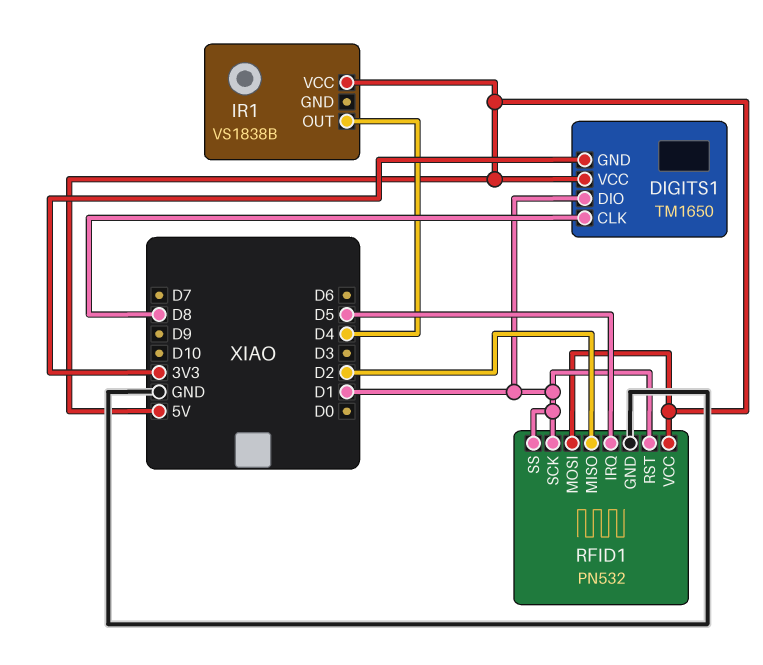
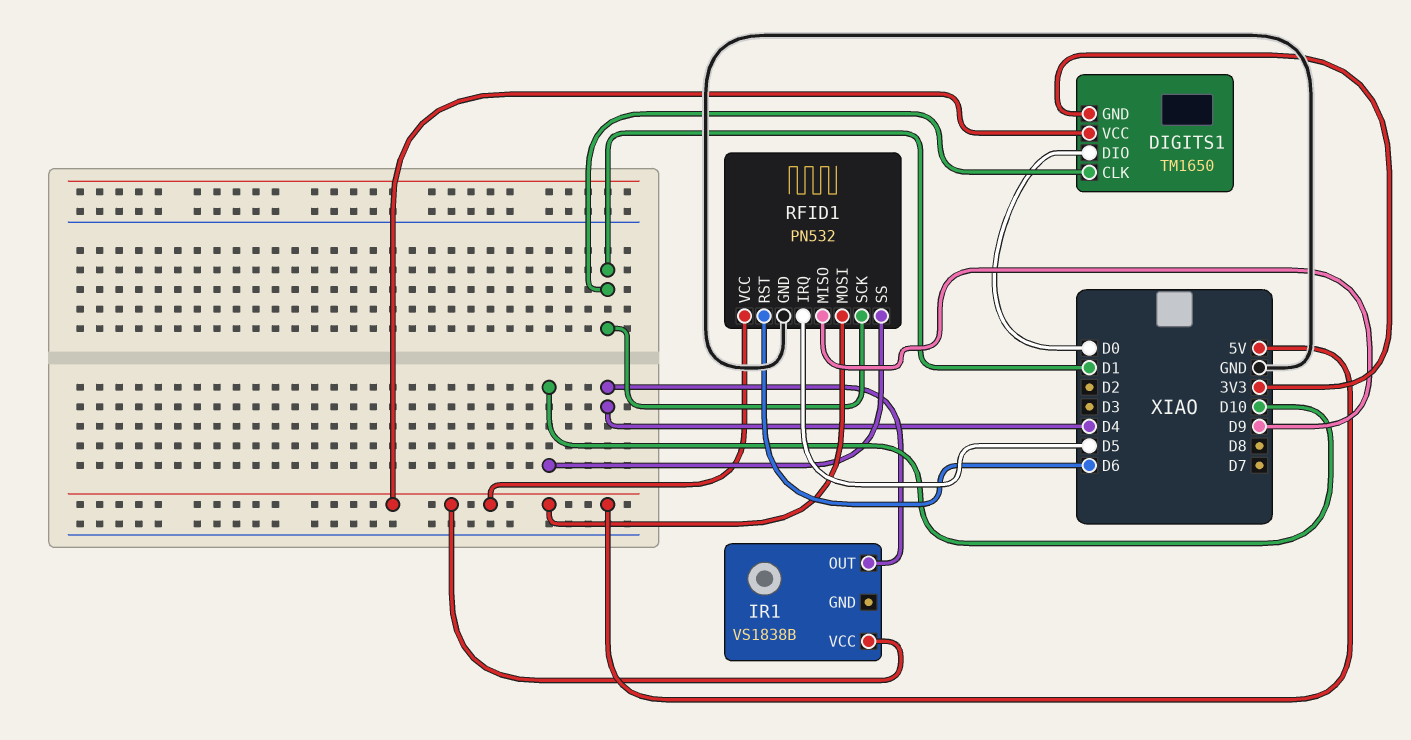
DIGITS1 pin CLK: D8 -> D1
DIGITS1 pin DIO: D1 -> D0
RFID1 pin MISO: D2 -> D9
RFID1 pin RST: D1 -> D6
RFID1 pin SS: D1 -> D10

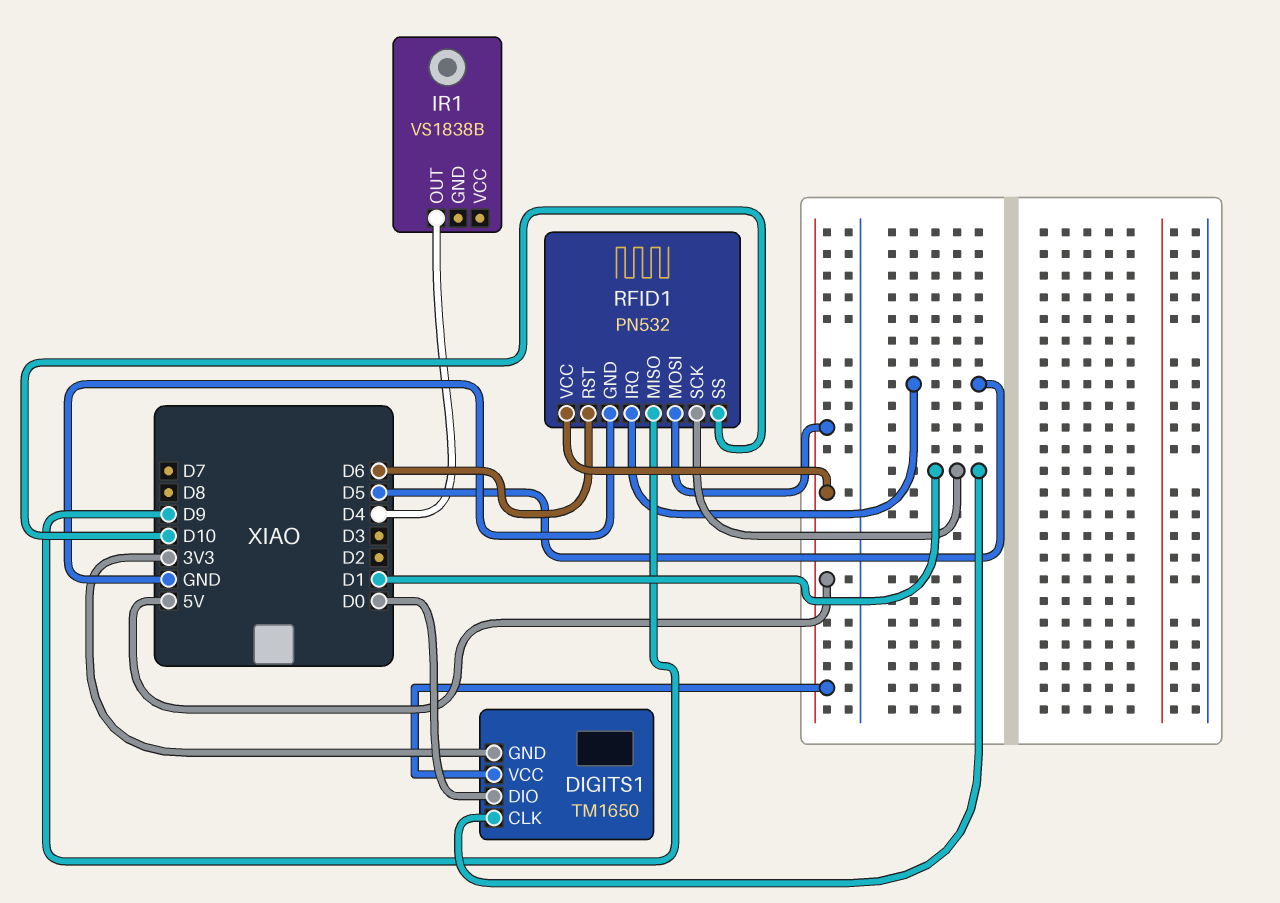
IR1 pin VCC: 5V -> none

